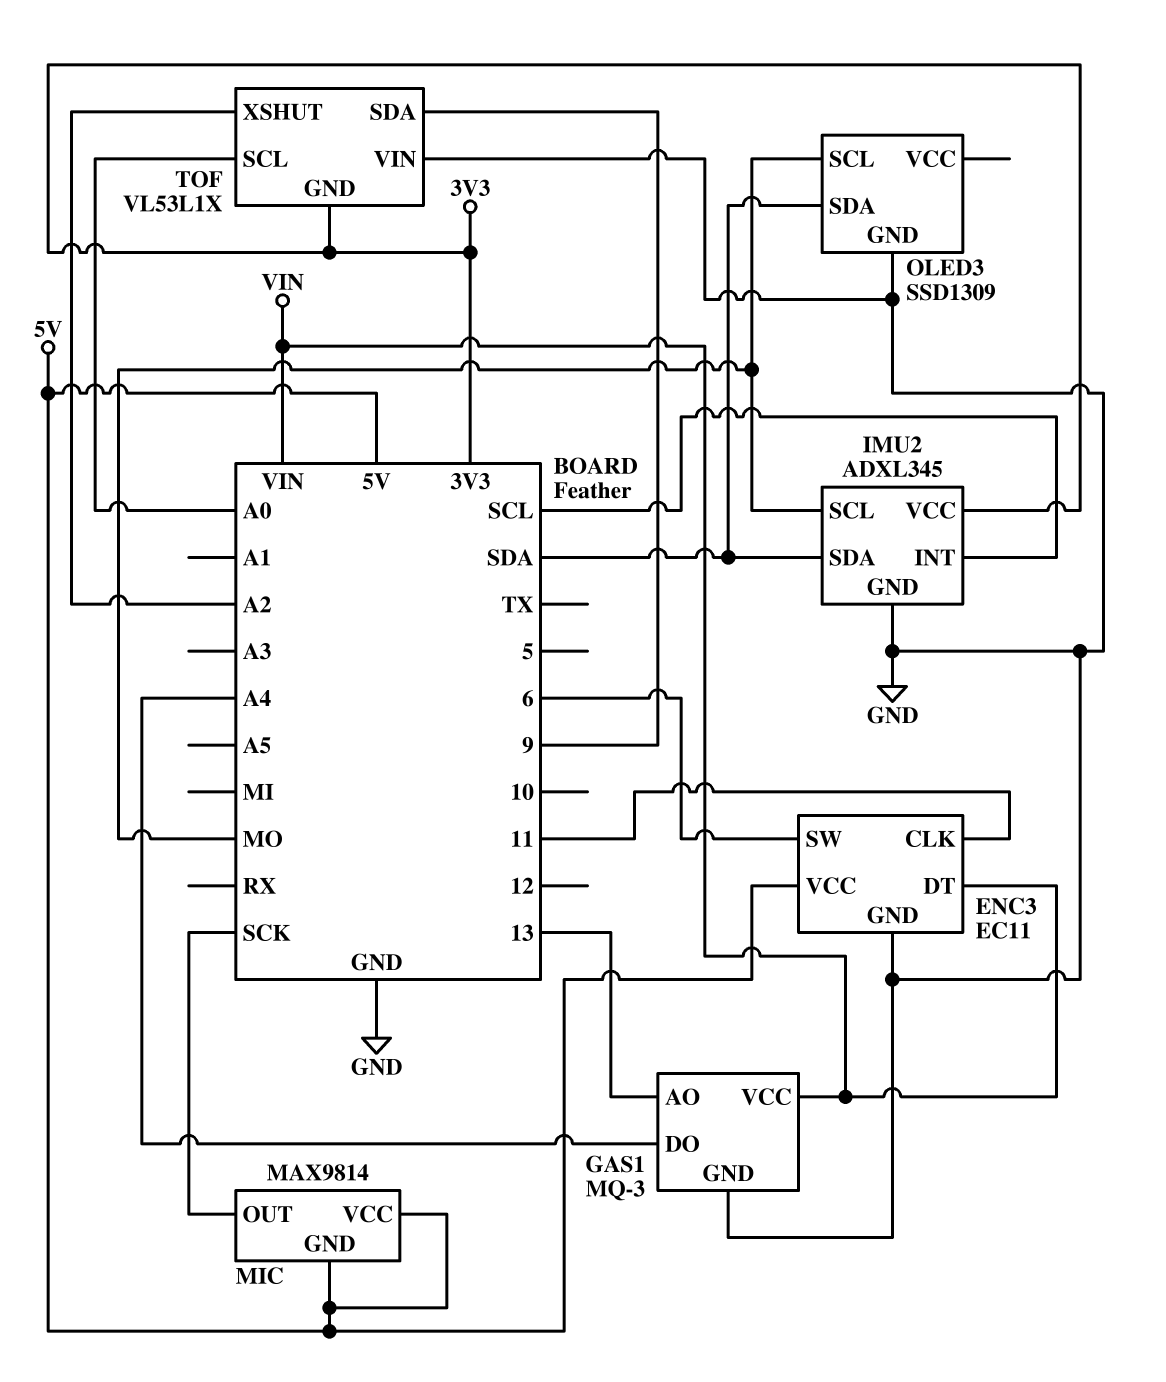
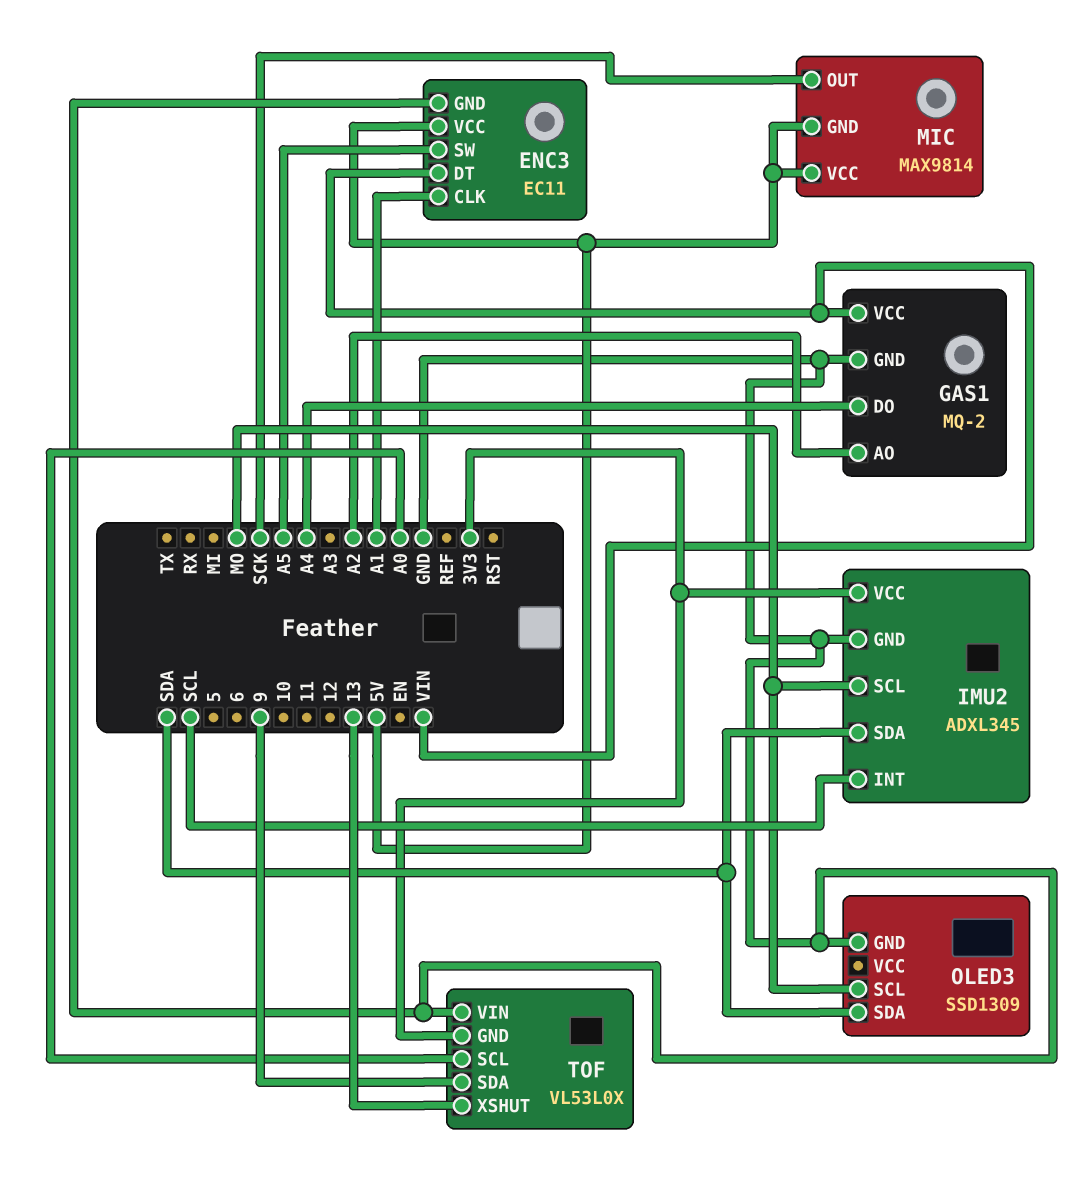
ENC3 pin CLK: 11 -> A1
ENC3 pin SW: 6 -> A5
GAS1: MQ-3 -> MQ-2
GAS1 pin AO: 13 -> A2
TOF: VL53L1X -> VL53L0X
TOF pin XSHUT: A2 -> 13

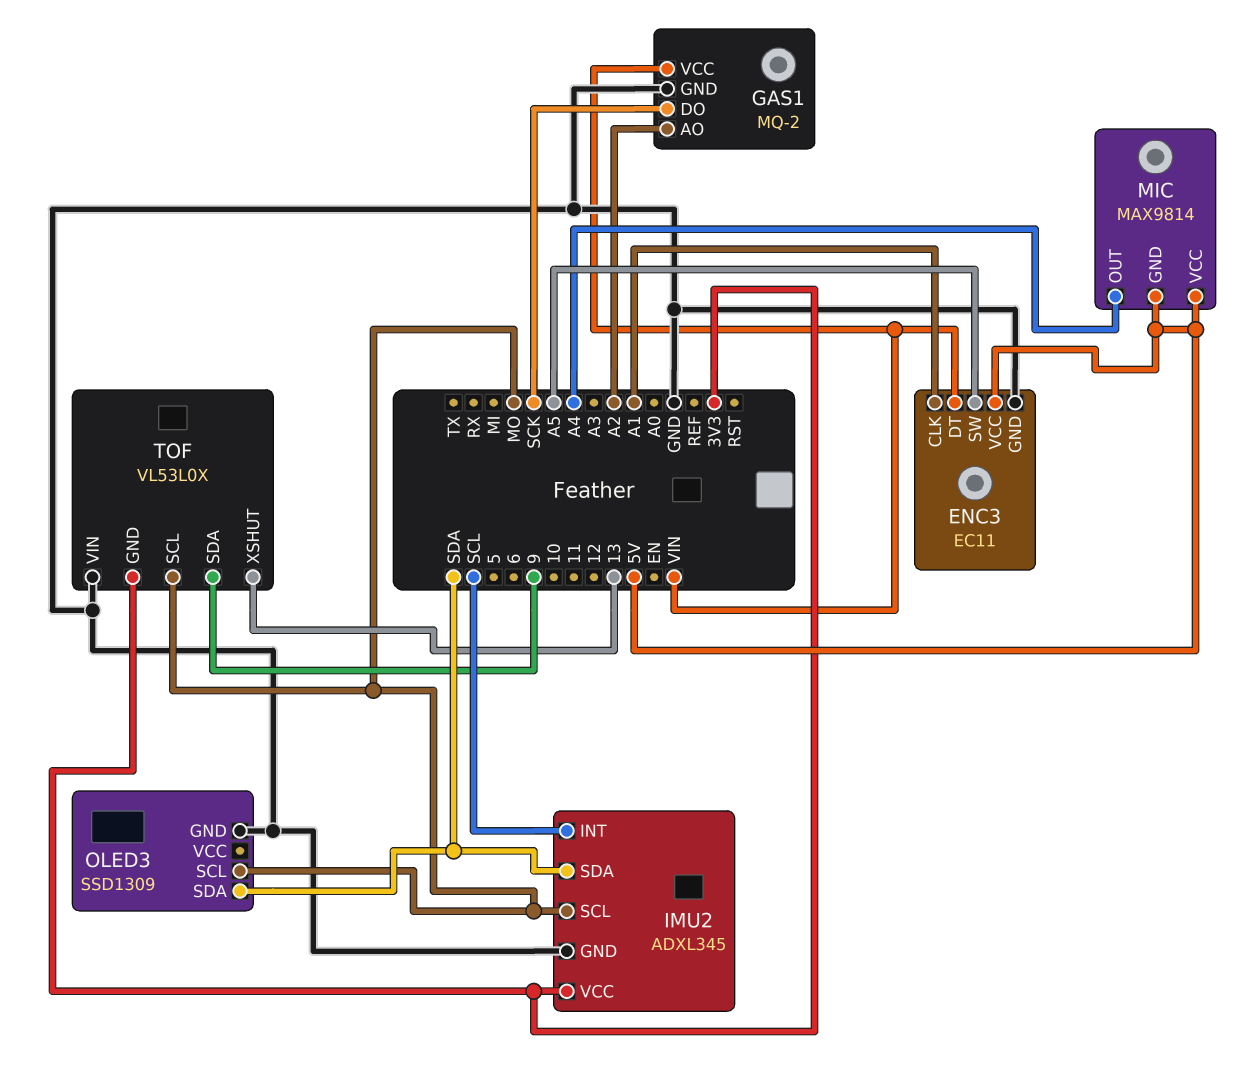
GAS1 pin DO: A4 -> SCK
MIC pin OUT: SCK -> A4
TOF pin SCL: A0 -> MO

